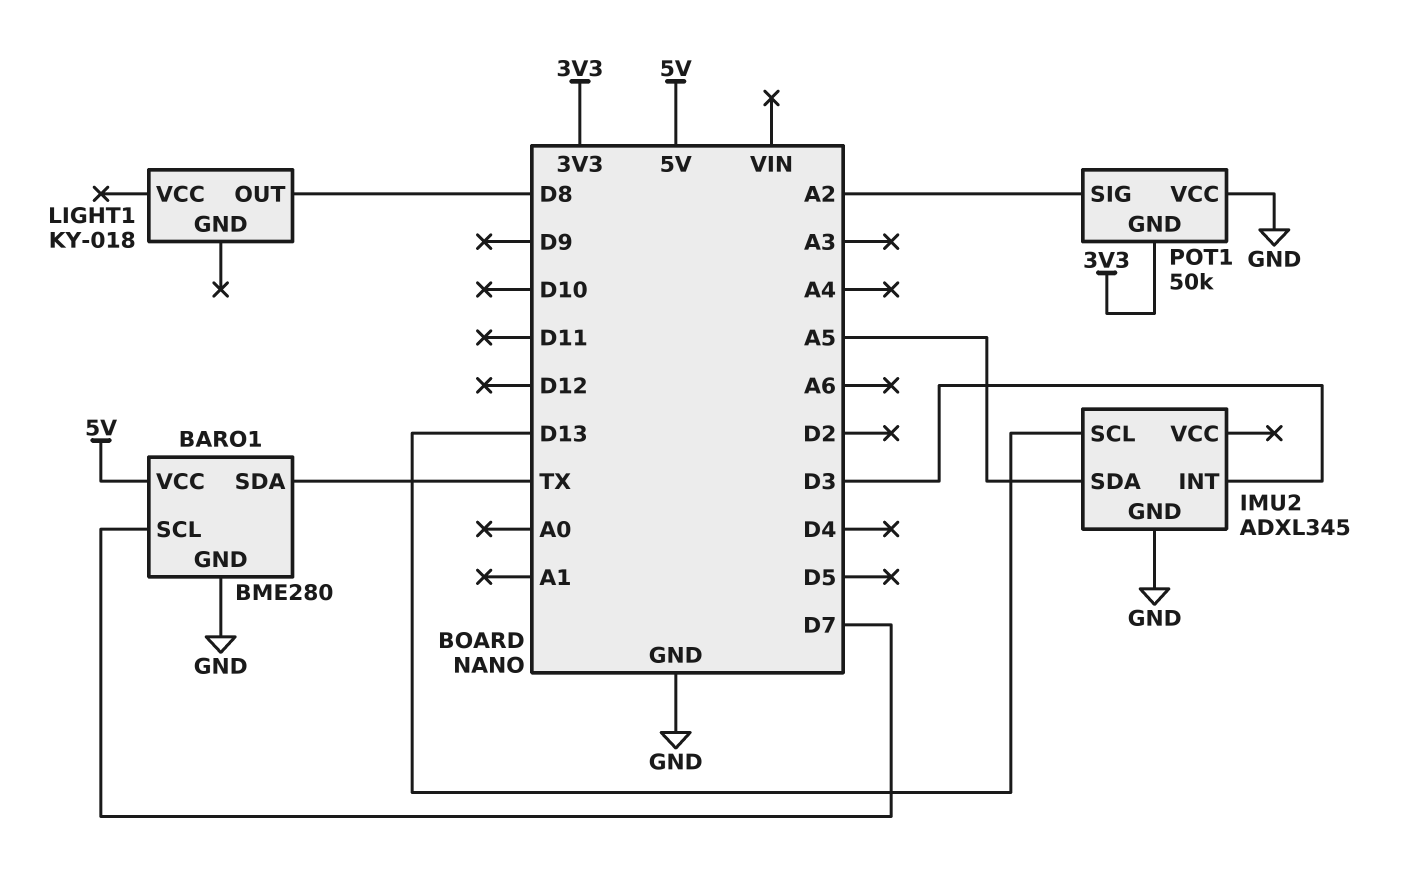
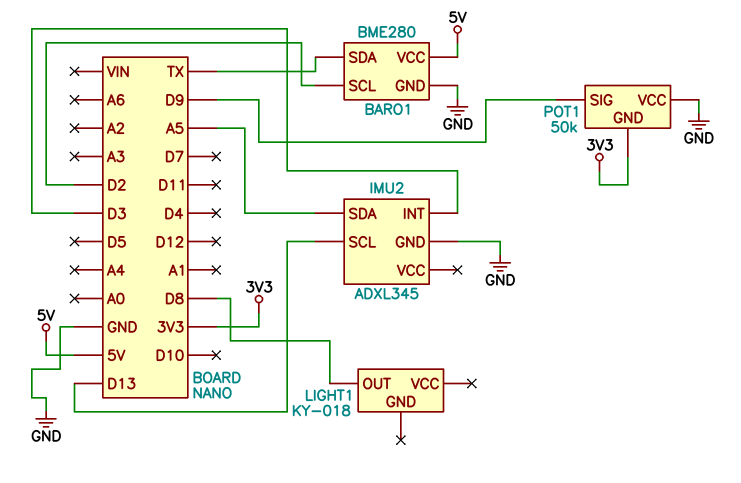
BARO1 pin SCL: D7 -> D2
POT1 pin SIG: A2 -> D9

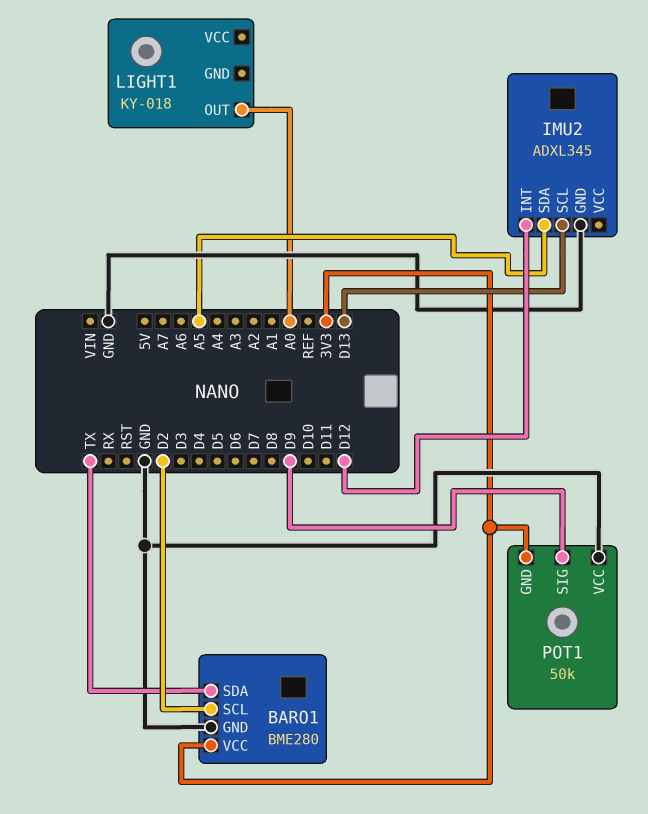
BARO1 pin VCC: 5V -> 3V3
IMU2 pin INT: D3 -> D12
LIGHT1 pin OUT: D8 -> A0

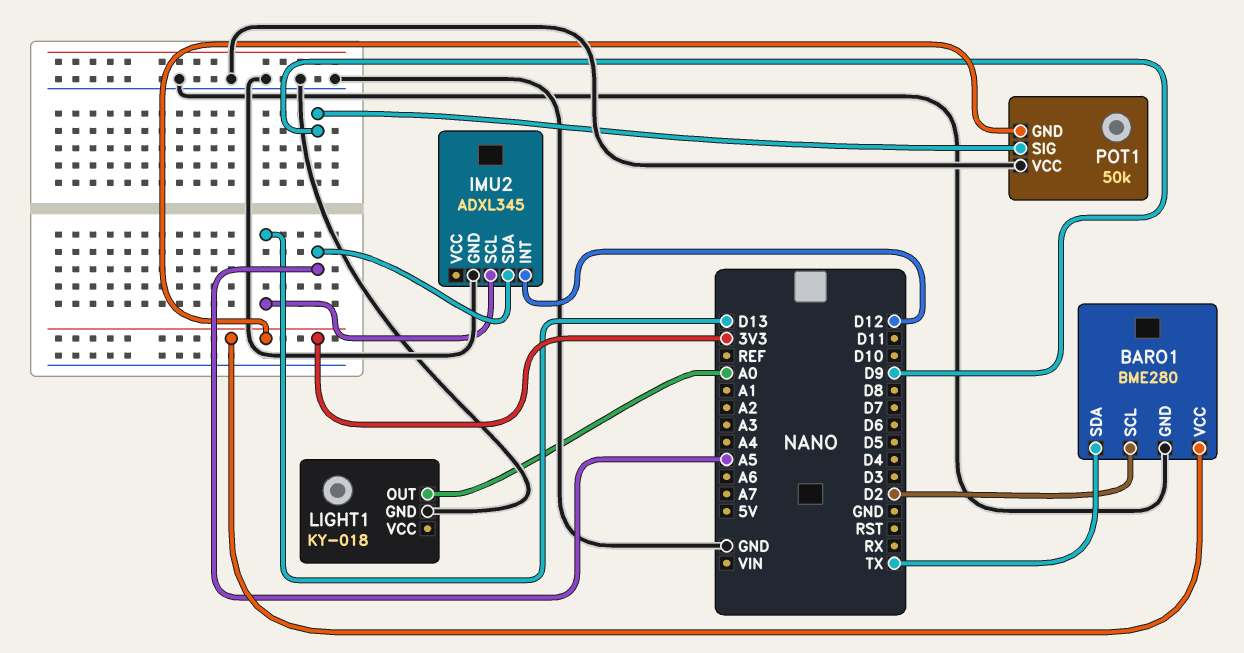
LIGHT1 pin GND: none -> GND

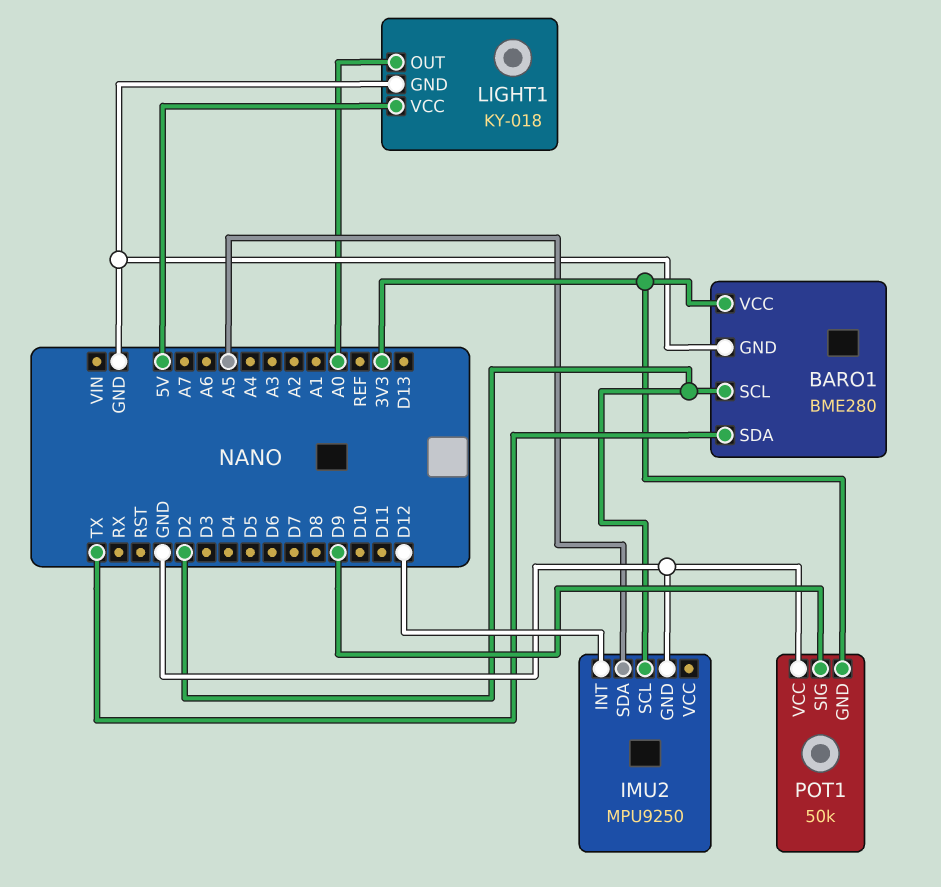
IMU2: ADXL345 -> MPU9250
IMU2 pin SCL: D13 -> D2
LIGHT1 pin VCC: none -> 5V

